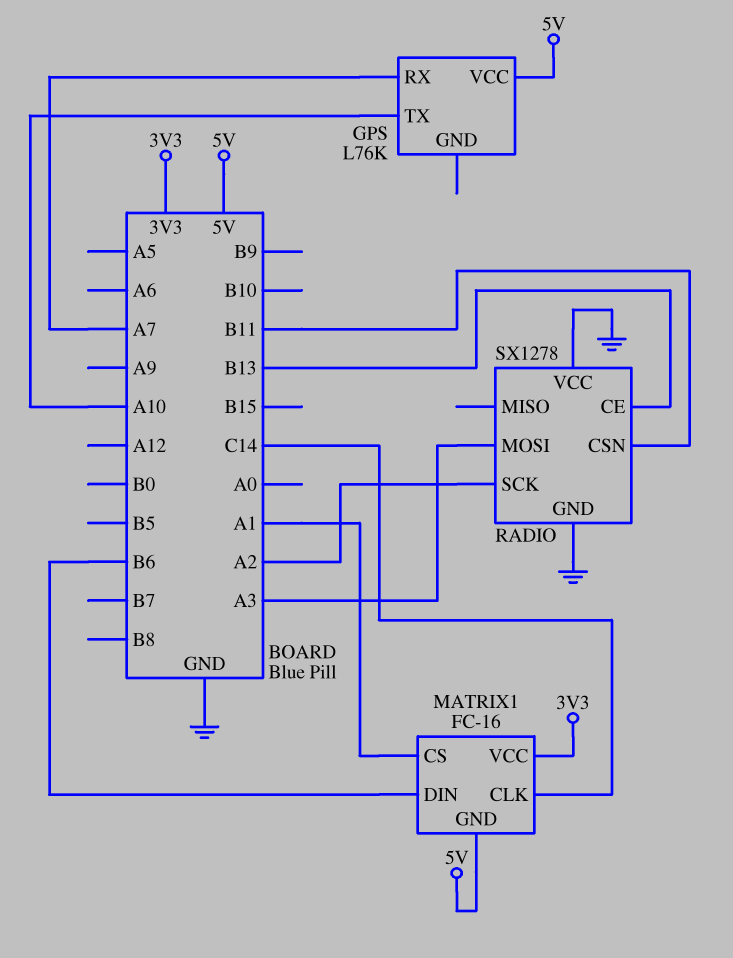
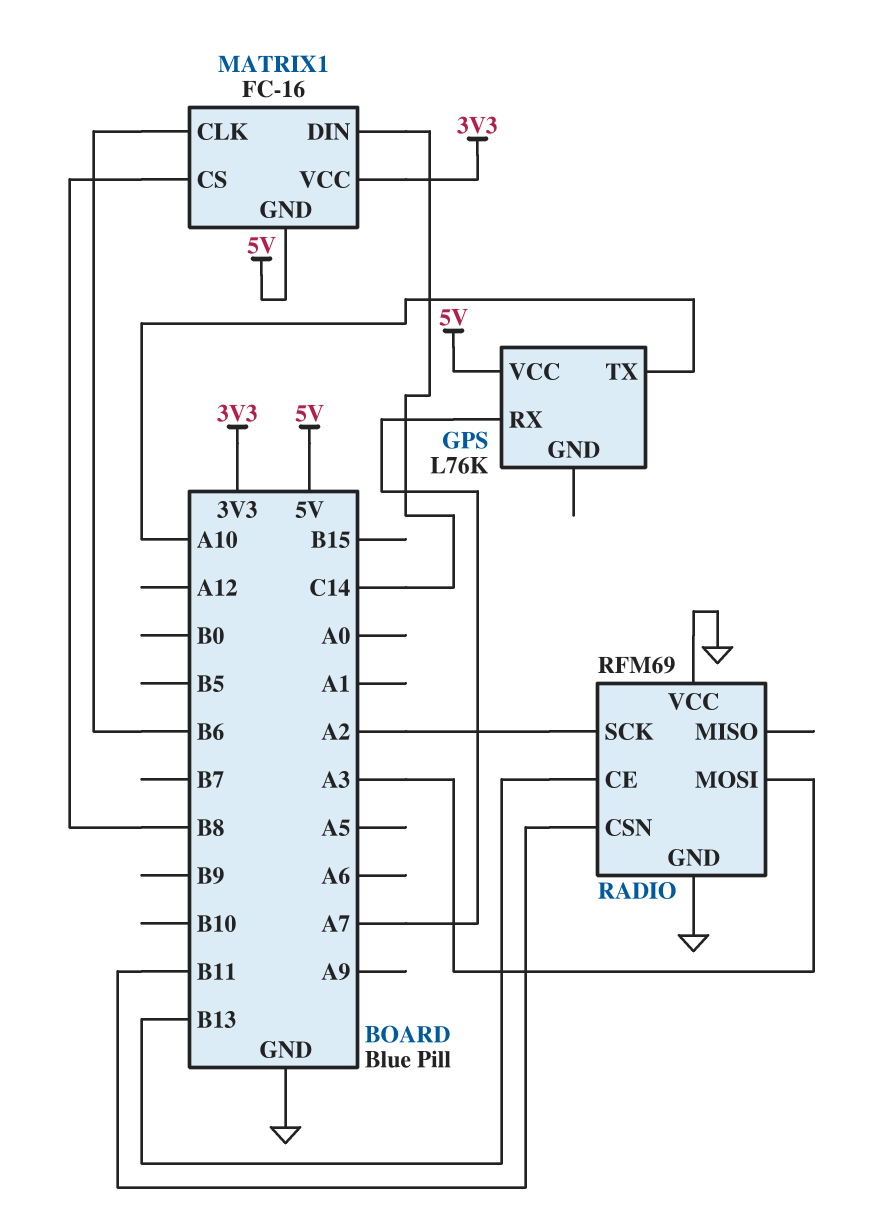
MATRIX1 pin CLK: C14 -> B6
MATRIX1 pin CS: A1 -> B8
MATRIX1 pin DIN: B6 -> C14
RADIO: SX1278 -> RFM69

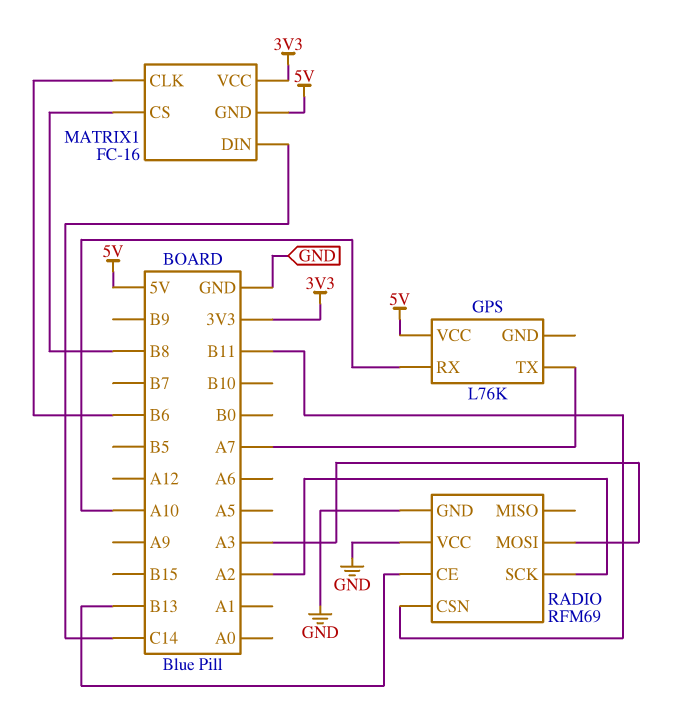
GPS pin RX: A7 -> A10
GPS pin TX: A10 -> A7

